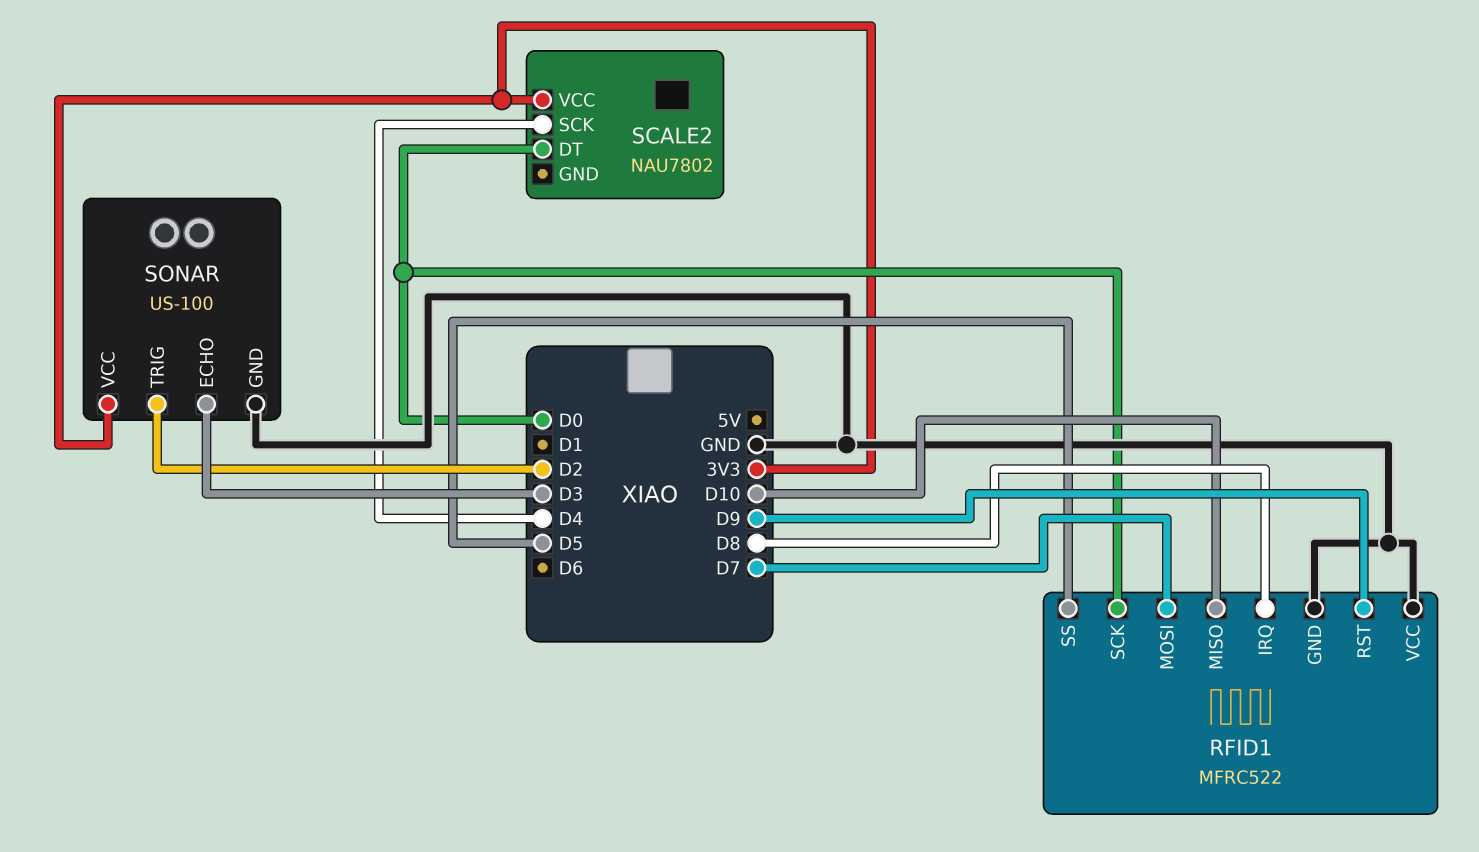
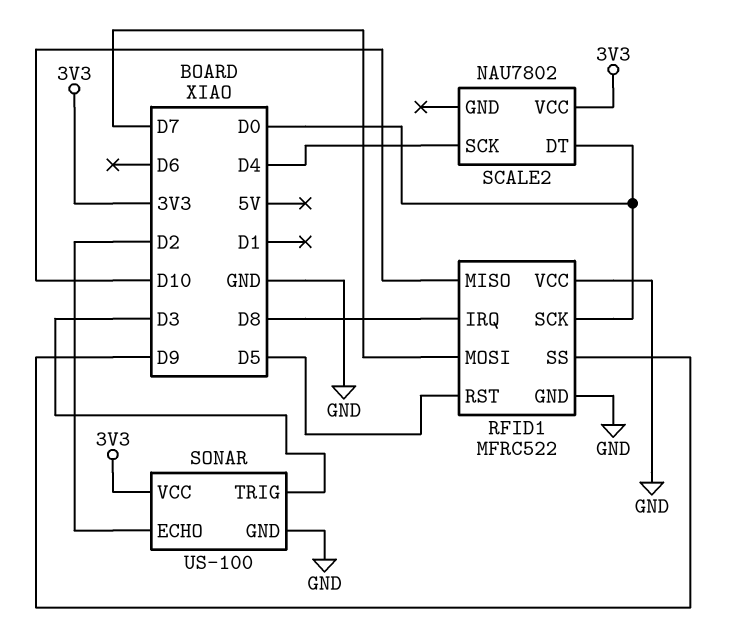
RFID1 pin RST: D9 -> D5
RFID1 pin SS: D5 -> D9
SONAR pin ECHO: D3 -> D2
SONAR pin TRIG: D2 -> D3

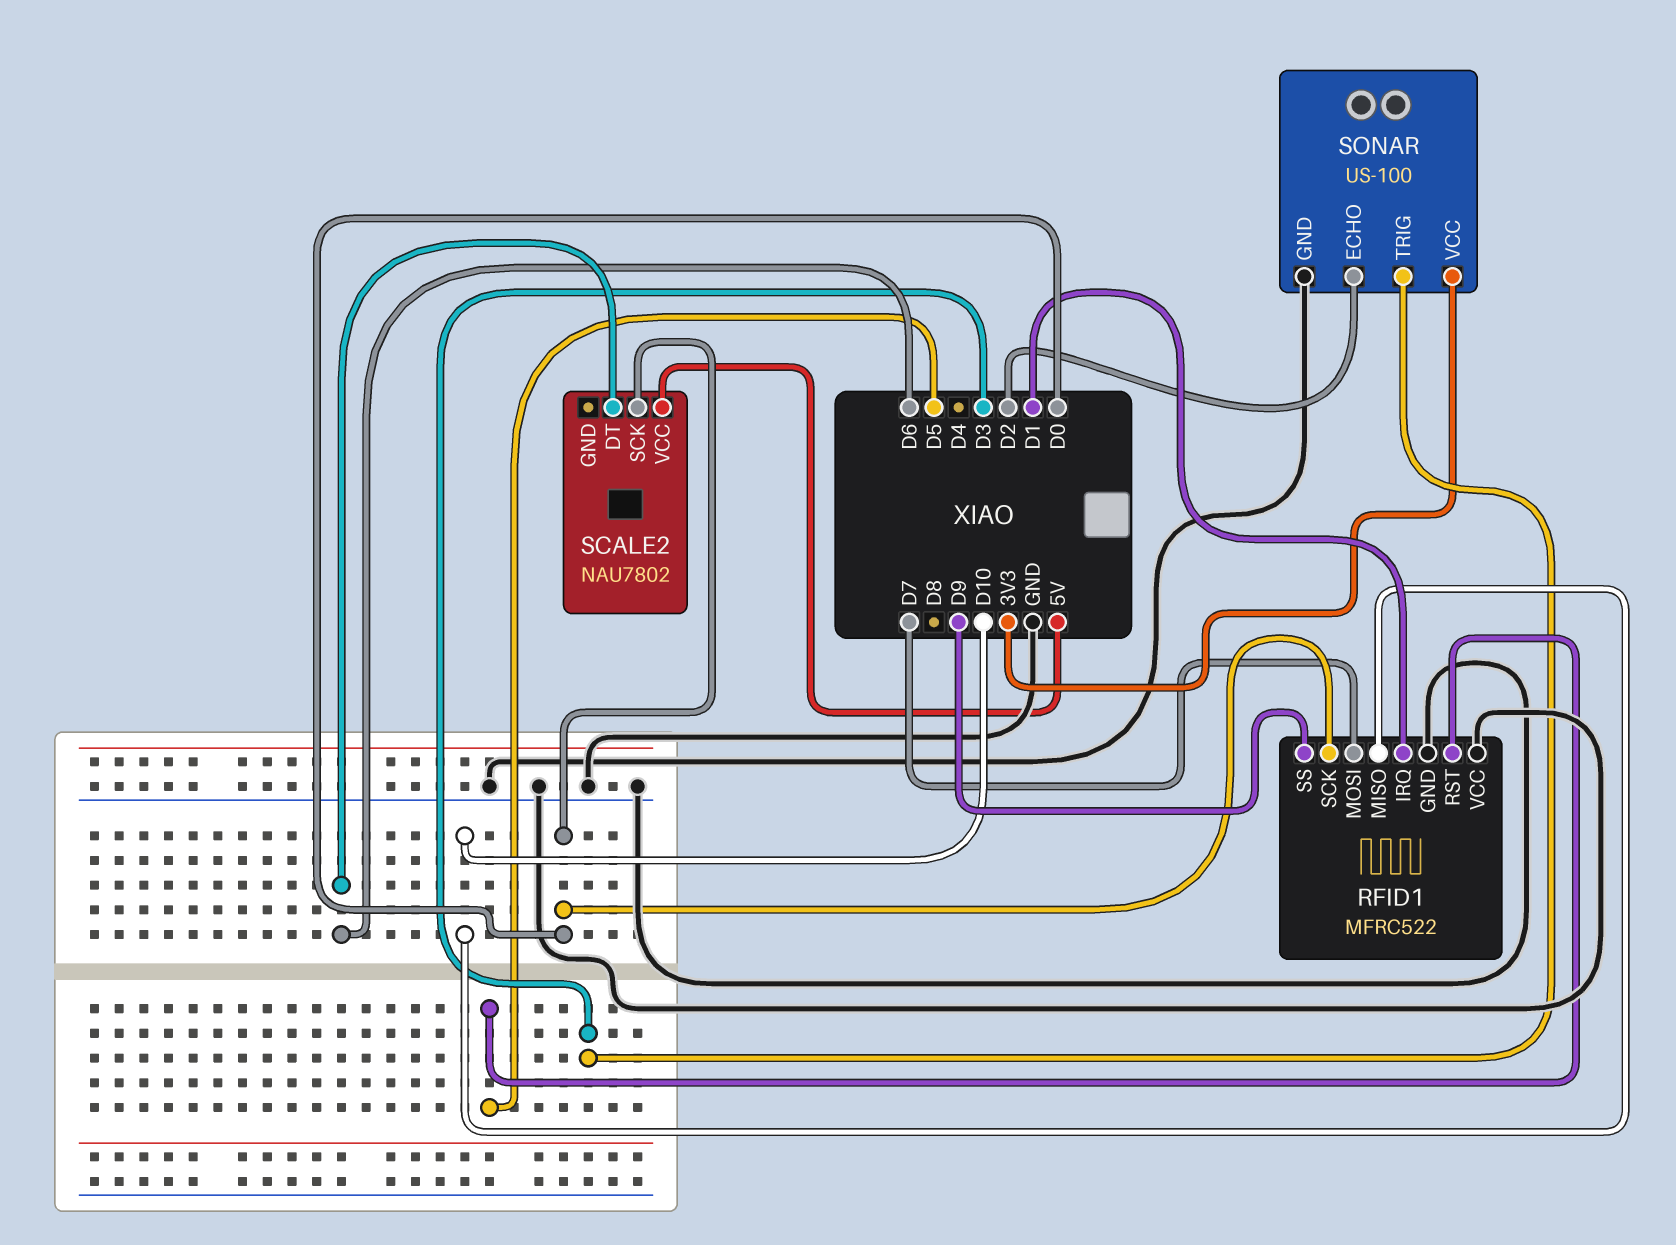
RFID1 pin IRQ: D8 -> D1
SCALE2 pin DT: D0 -> D6
SCALE2 pin SCK: D4 -> D0
SCALE2 pin VCC: 3V3 -> 5V

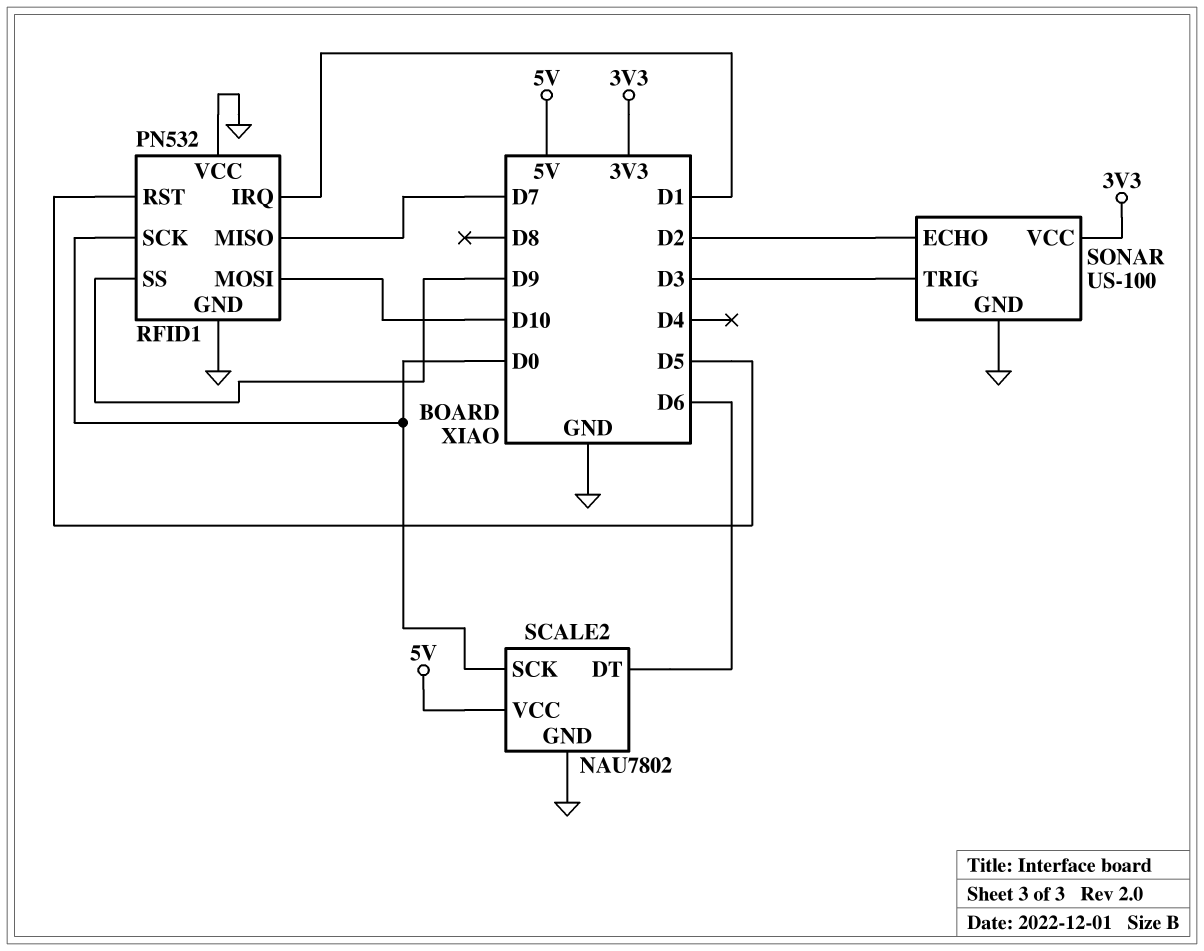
RFID1: MFRC522 -> PN532
RFID1 pin MISO: D10 -> D7
RFID1 pin MOSI: D7 -> D10
SCALE2 pin GND: none -> GND

